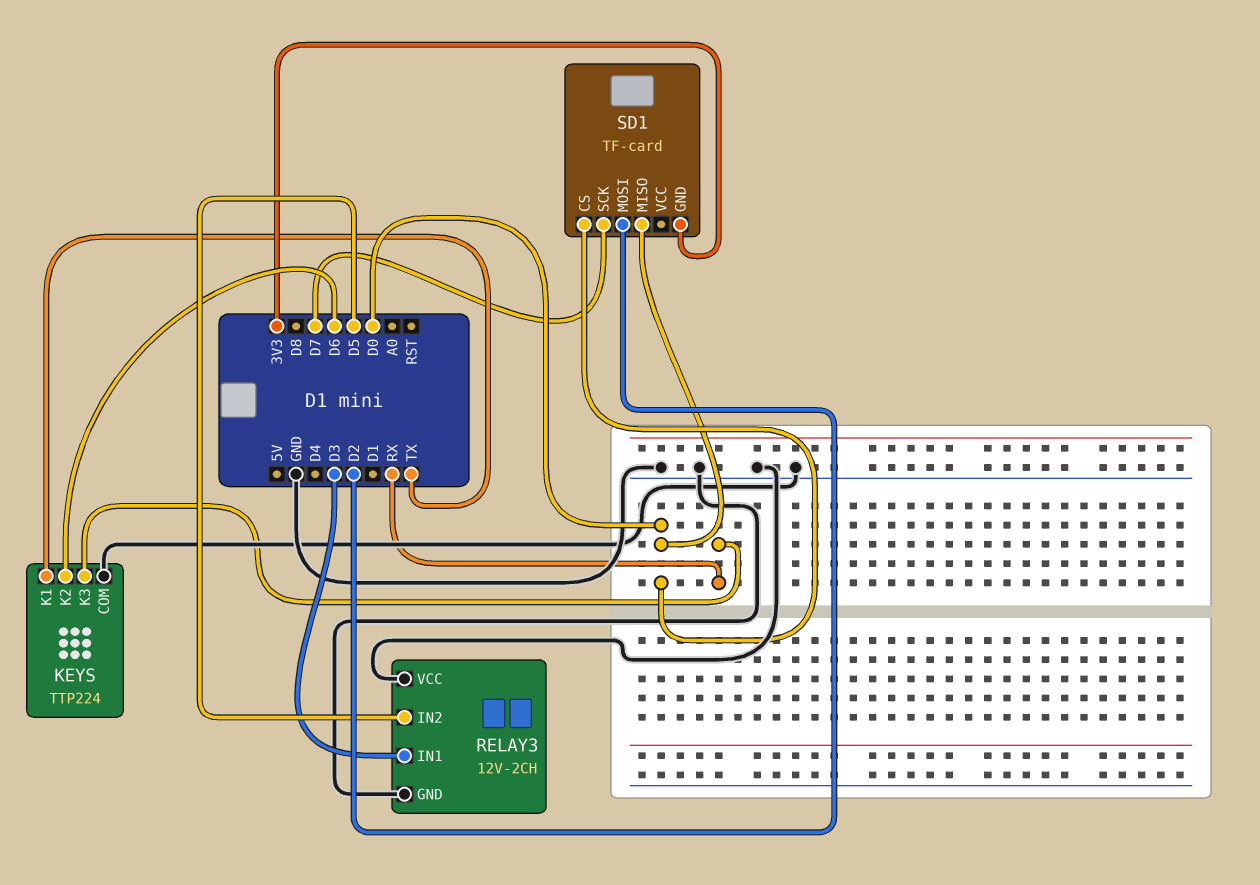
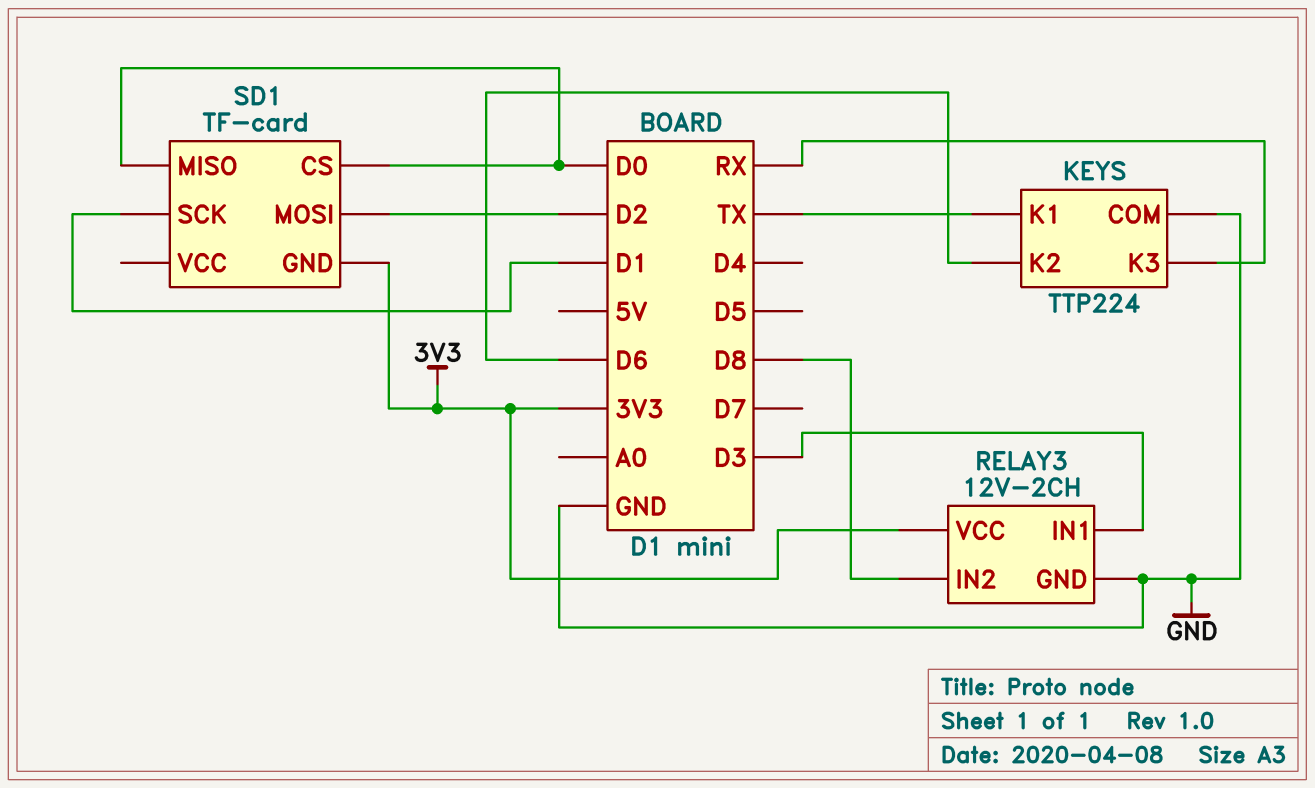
RELAY3 pin IN2: D5 -> D8
RELAY3 pin VCC: GND -> 3V3
SD1 pin SCK: D7 -> D1

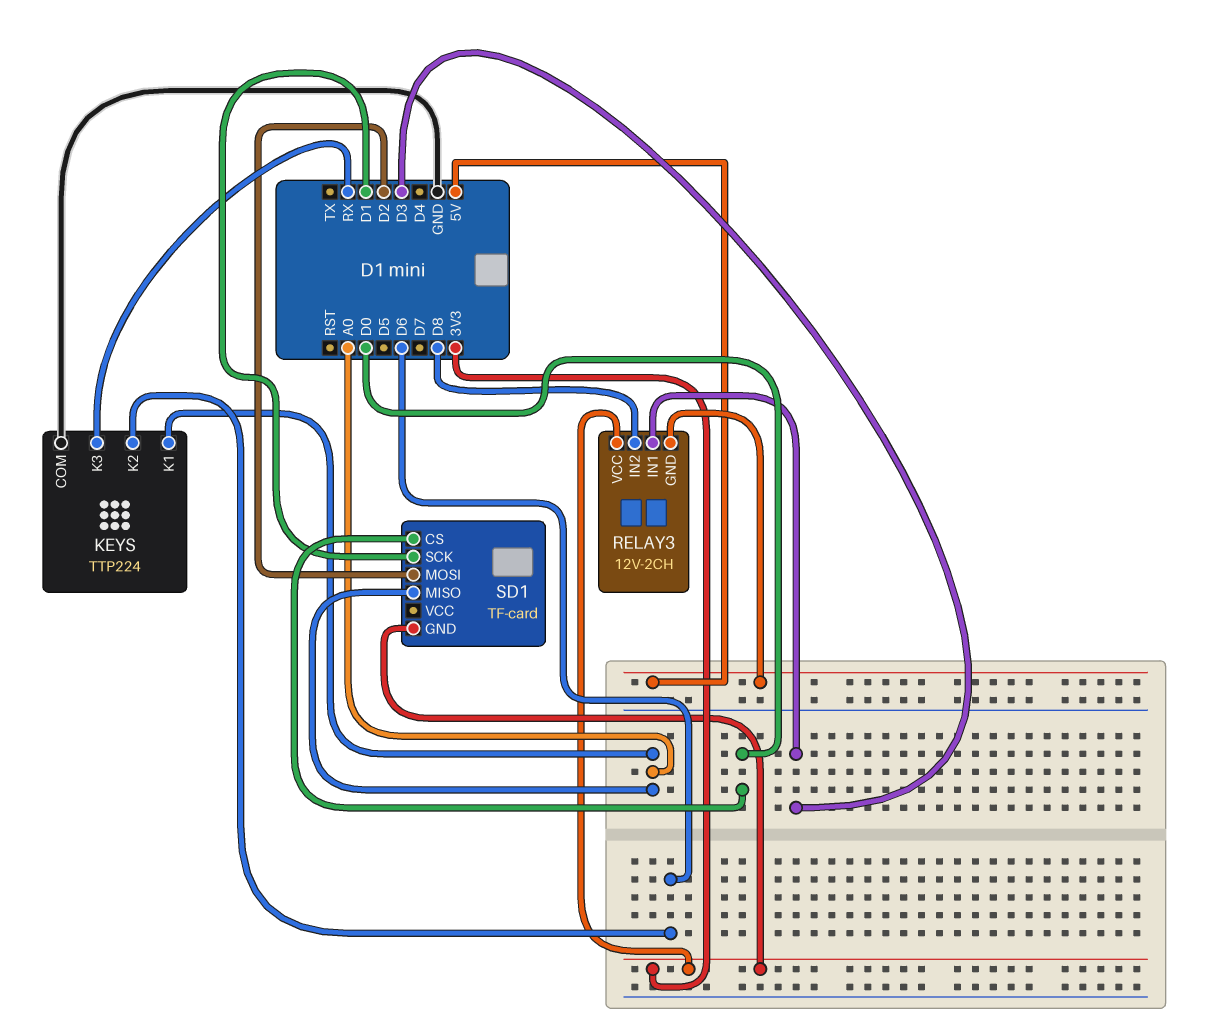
KEYS pin K1: TX -> A0
RELAY3 pin GND: GND -> 5V
SD1 pin MISO: D0 -> A0

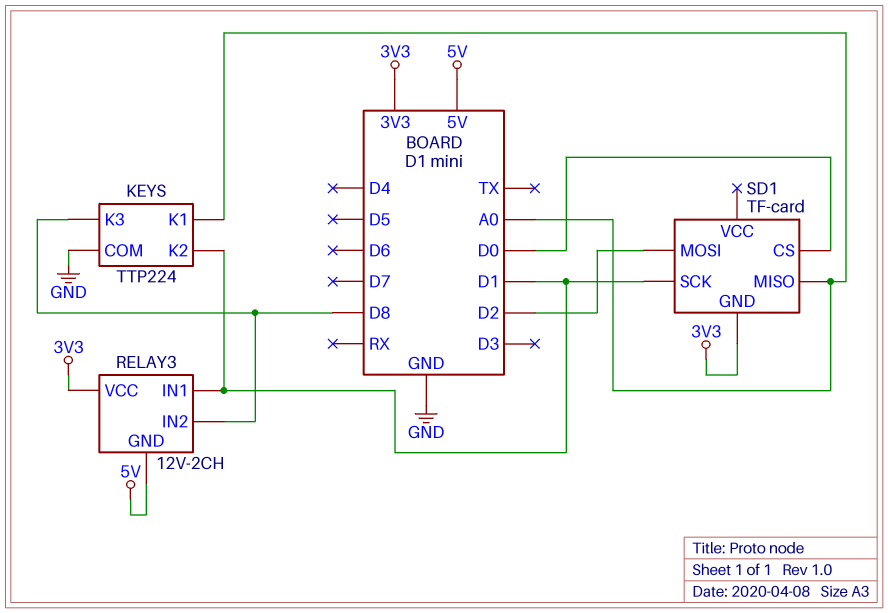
KEYS pin K2: D6 -> D1
KEYS pin K3: RX -> D8
RELAY3 pin IN1: D3 -> D1

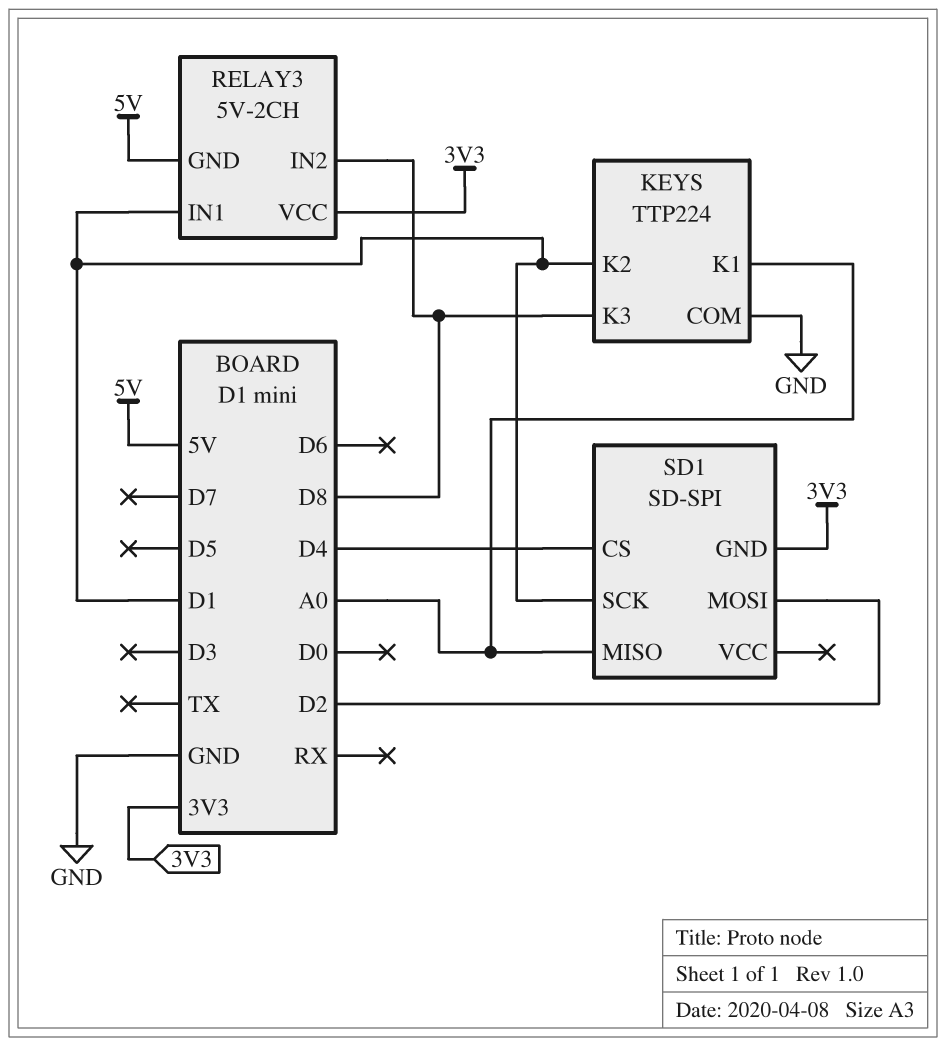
RELAY3: 12V-2CH -> 5V-2CH
SD1: TF-card -> SD-SPI
SD1 pin CS: D0 -> D4

